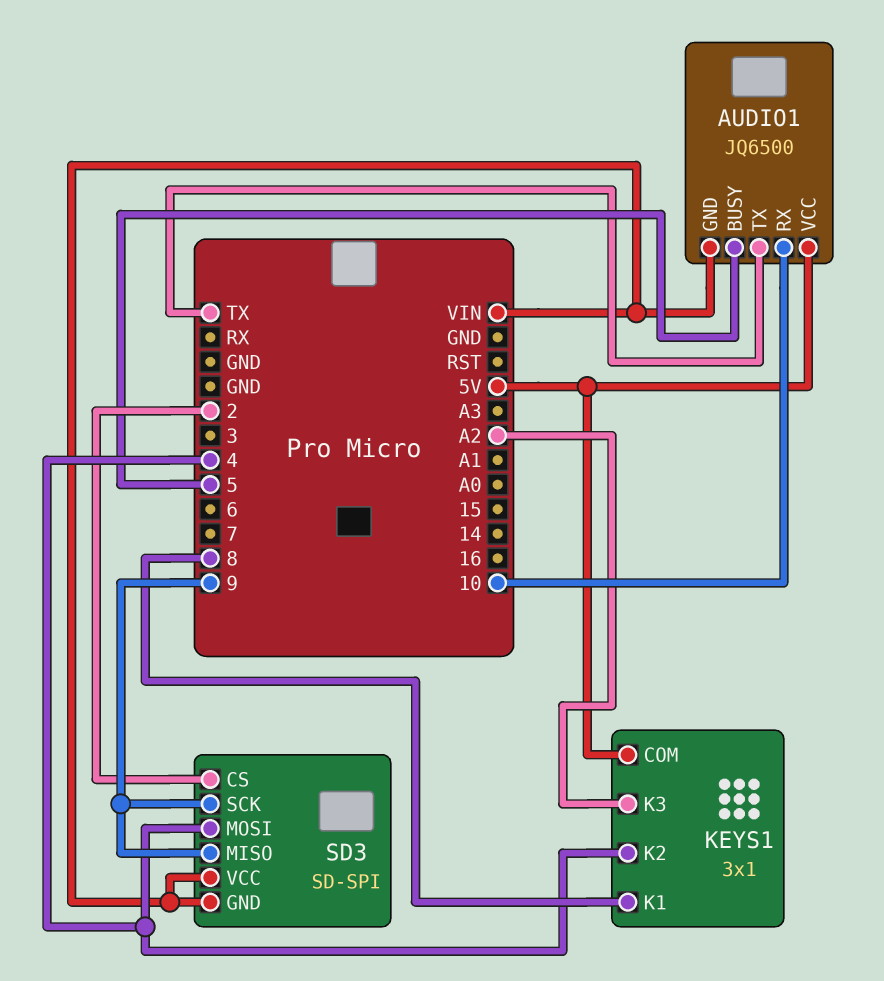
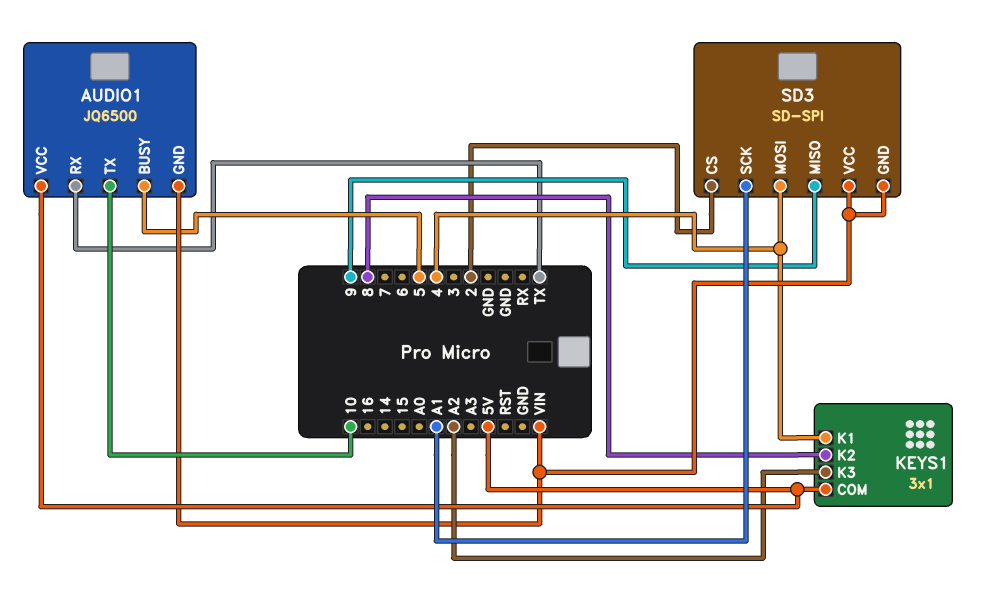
AUDIO1 pin RX: 10 -> TX
AUDIO1 pin TX: TX -> 10
KEYS1 pin K1: 8 -> 4
KEYS1 pin K2: 4 -> 8
SD3 pin SCK: 9 -> A1

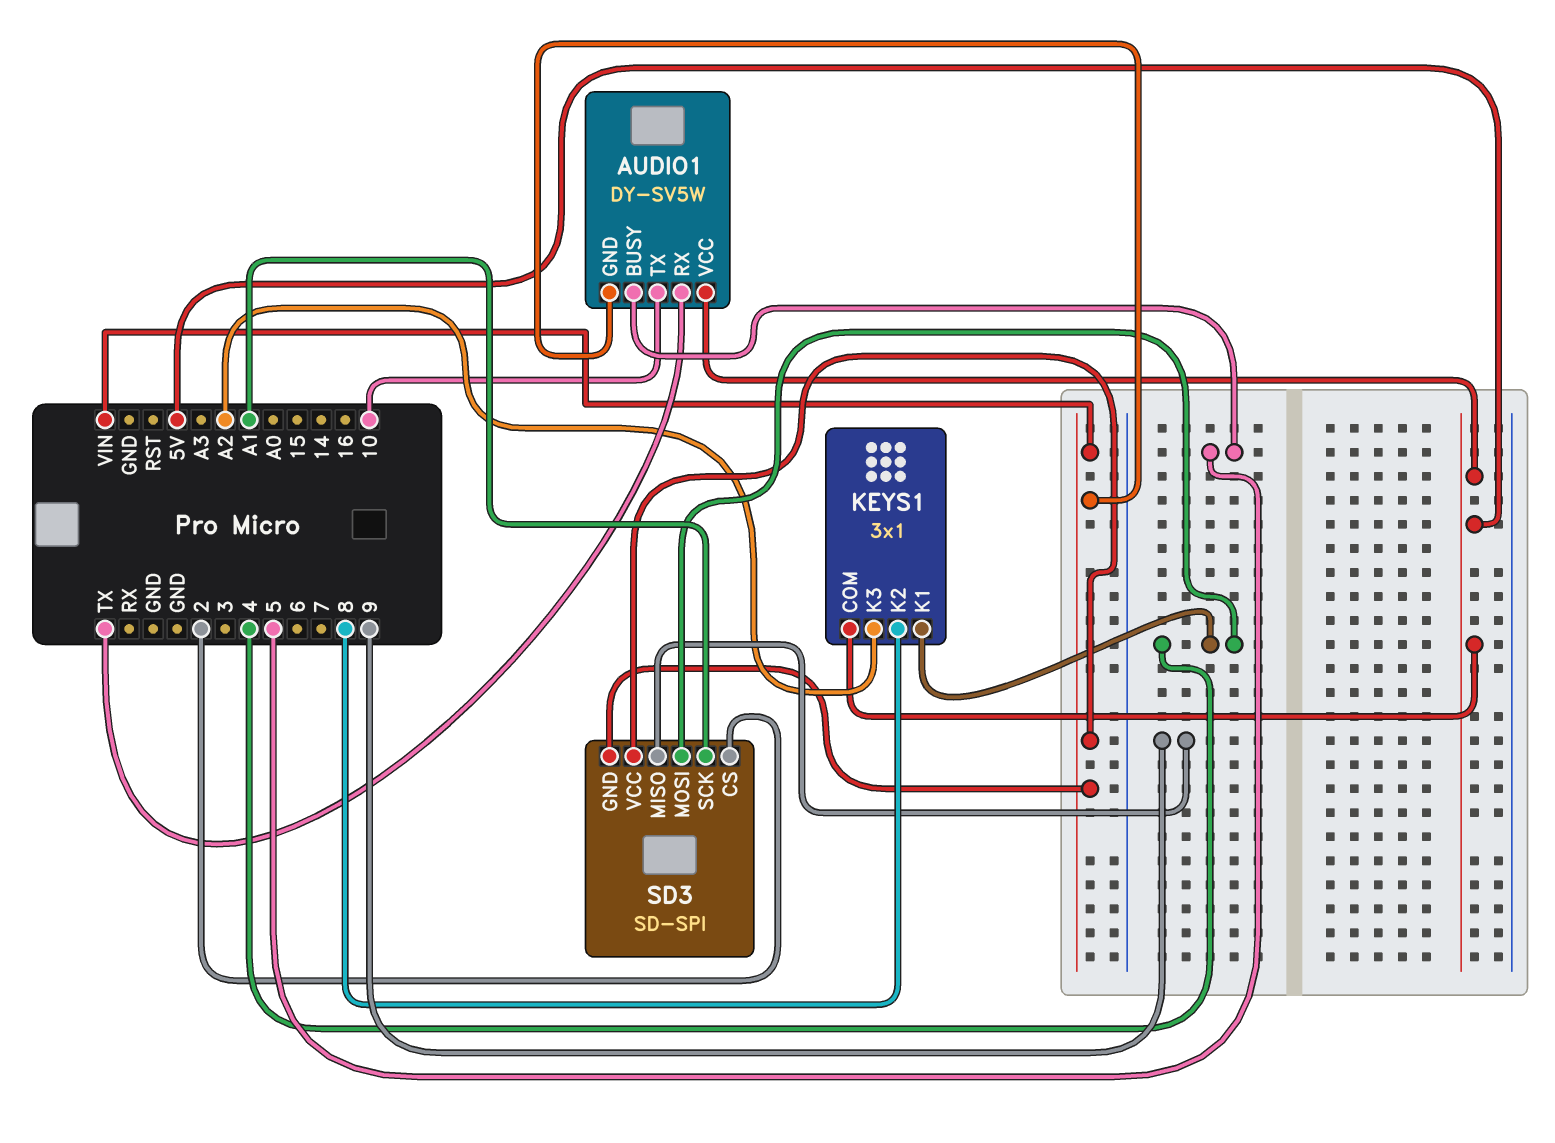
AUDIO1: JQ6500 -> DY-SV5W

